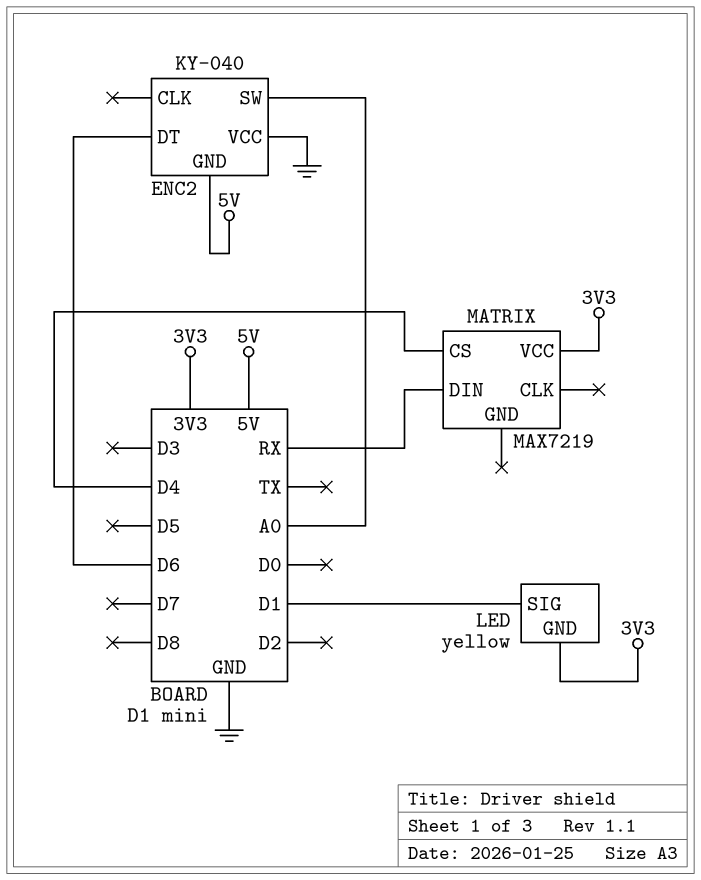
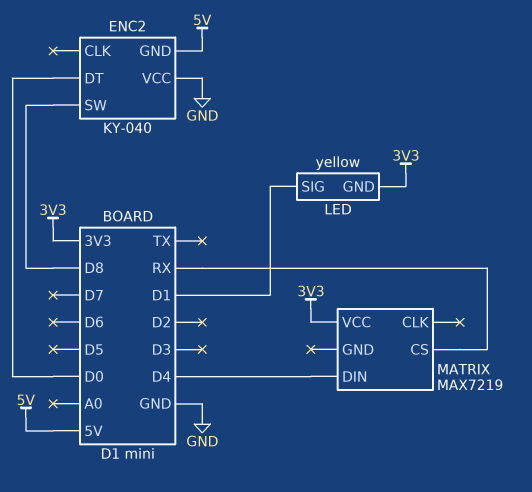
ENC2 pin DT: D6 -> D0
ENC2 pin SW: A0 -> D8
MATRIX pin CS: D4 -> RX
MATRIX pin DIN: RX -> D4

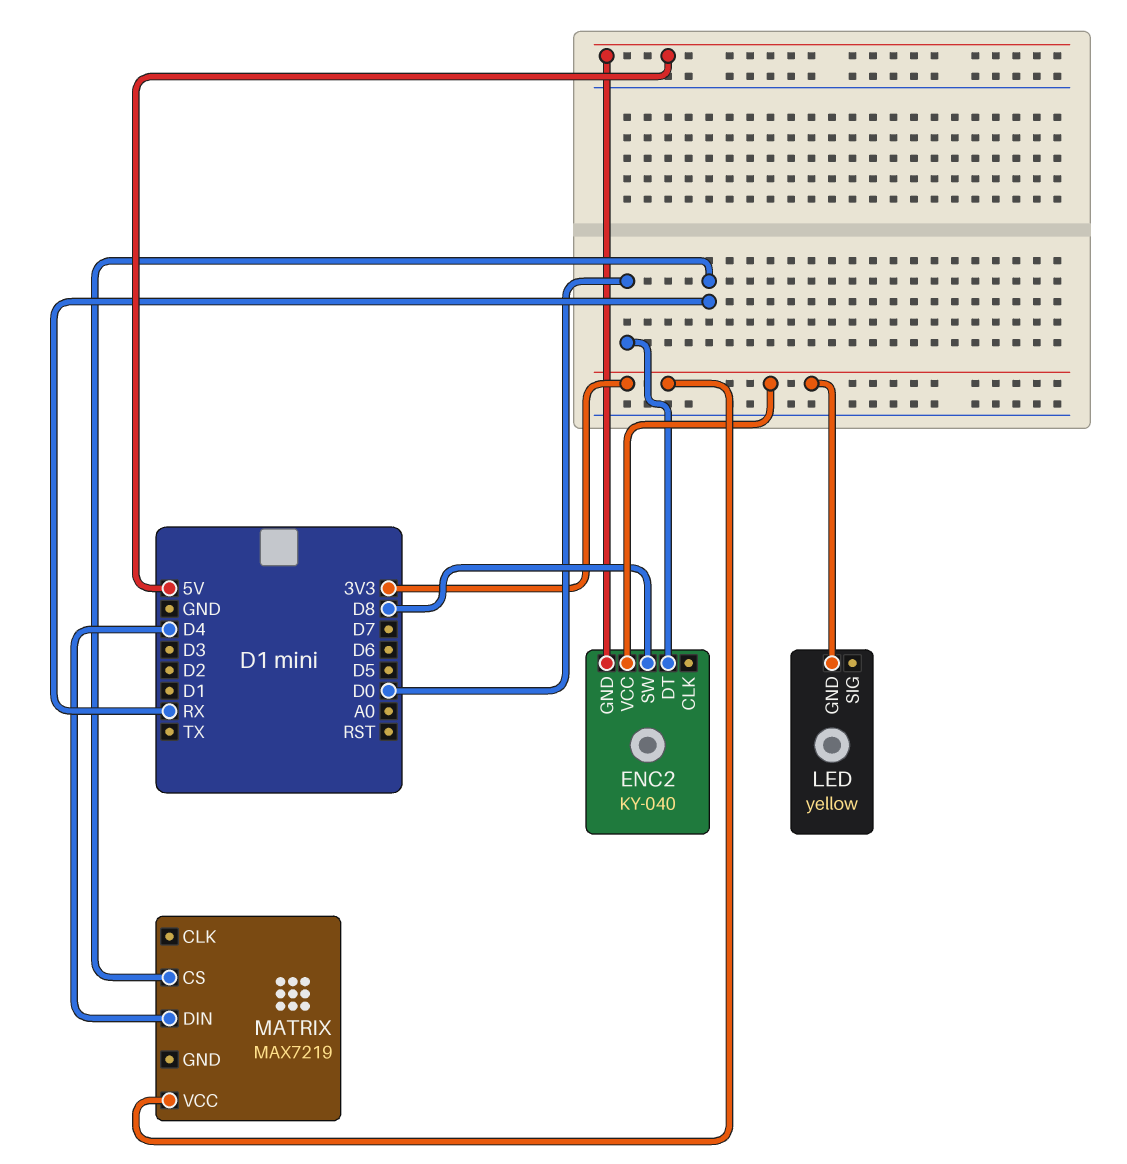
ENC2 pin VCC: GND -> 3V3
LED pin SIG: D1 -> none

